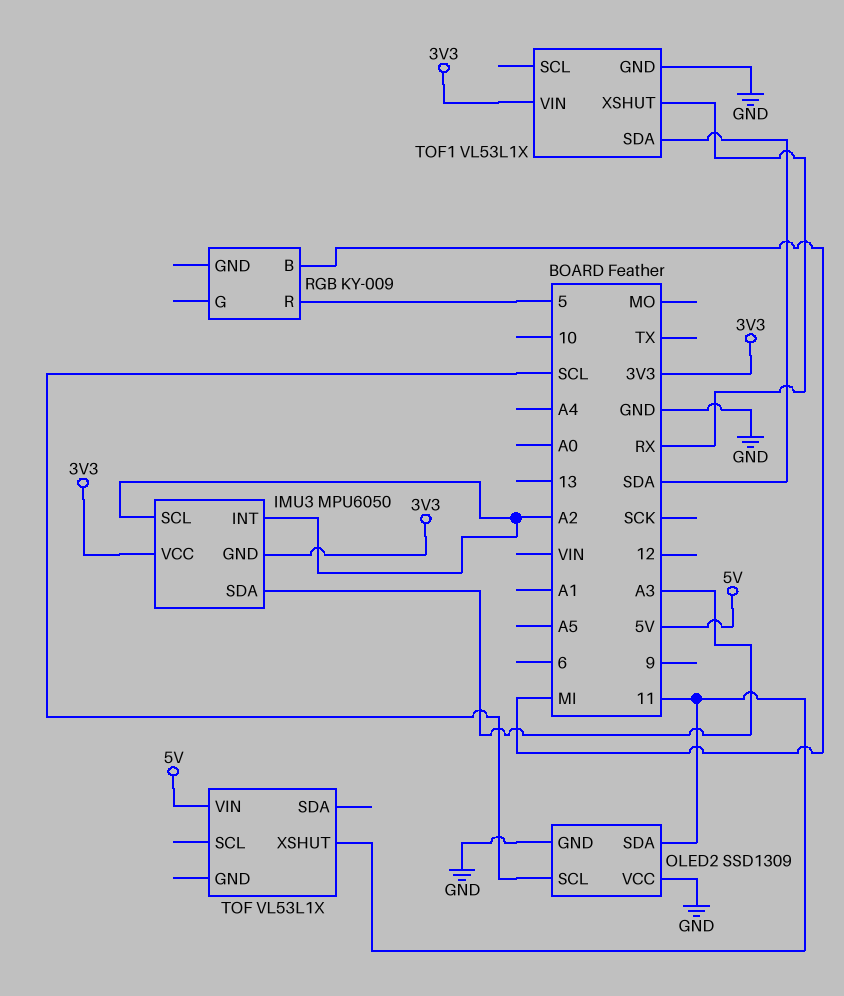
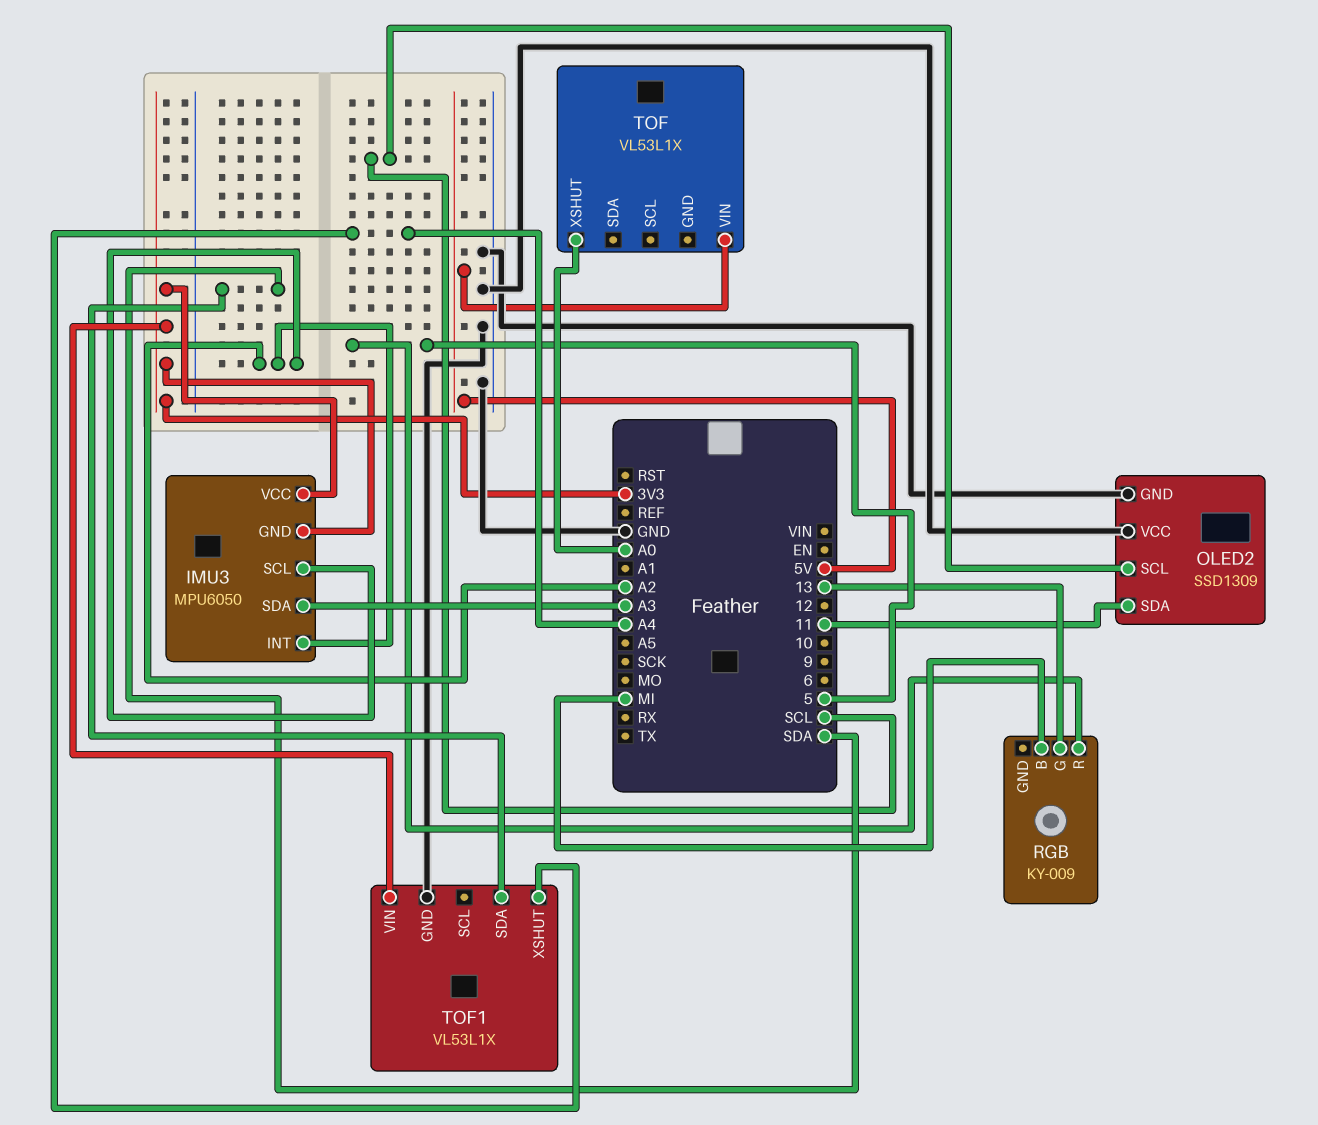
RGB pin G: none -> 13
TOF pin XSHUT: 11 -> A0
TOF1 pin XSHUT: RX -> A4

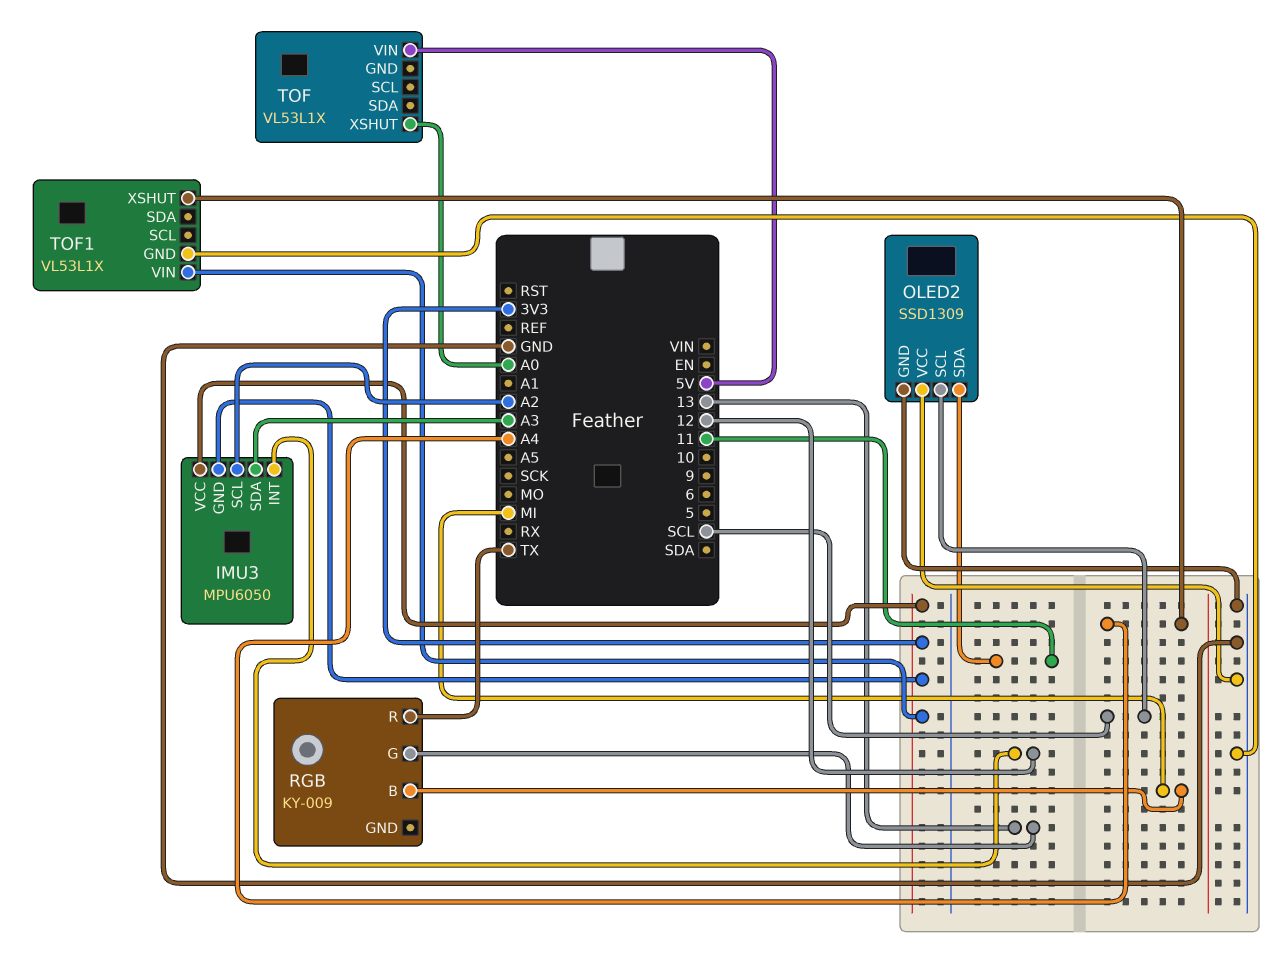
IMU3 pin INT: A2 -> 12
RGB pin R: 5 -> TX
TOF1 pin SDA: SDA -> none

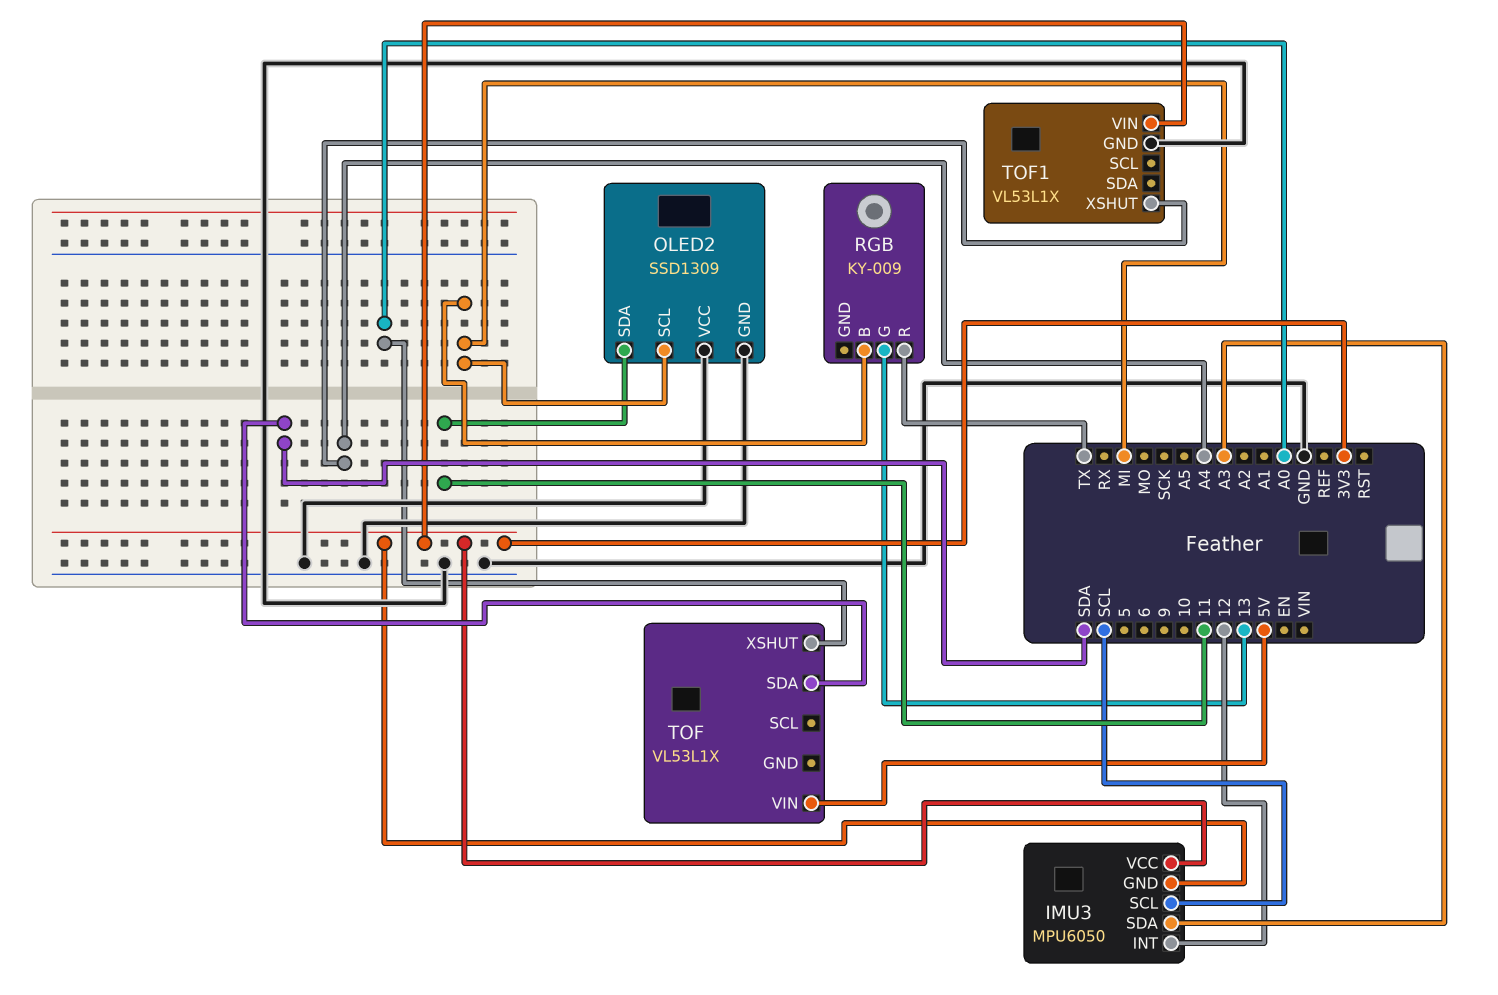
IMU3 pin SCL: A2 -> SCL
OLED2 pin SCL: SCL -> MI
TOF pin SDA: none -> SDA

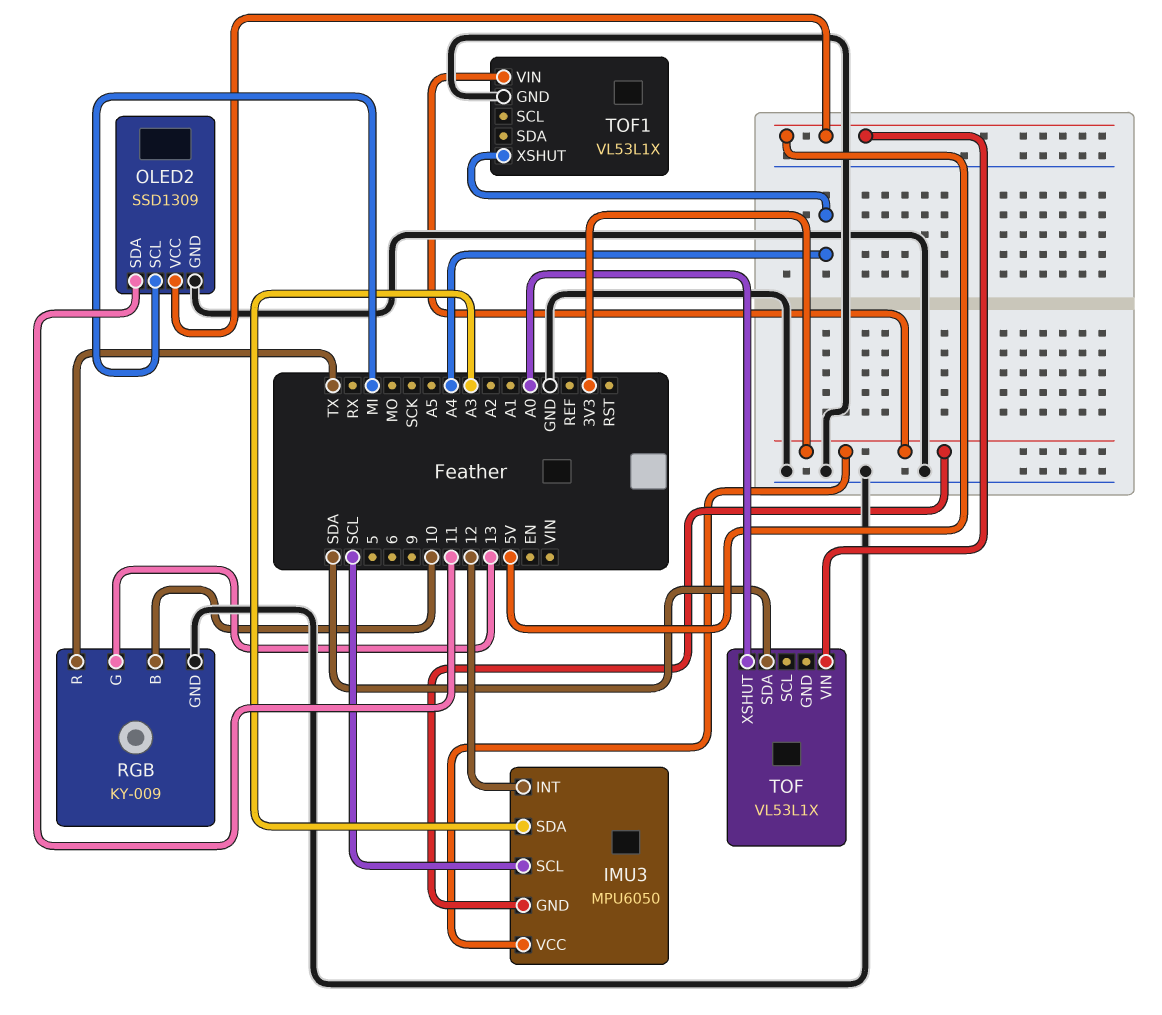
OLED2 pin VCC: GND -> 5V
RGB pin B: MI -> 10
RGB pin GND: none -> GND

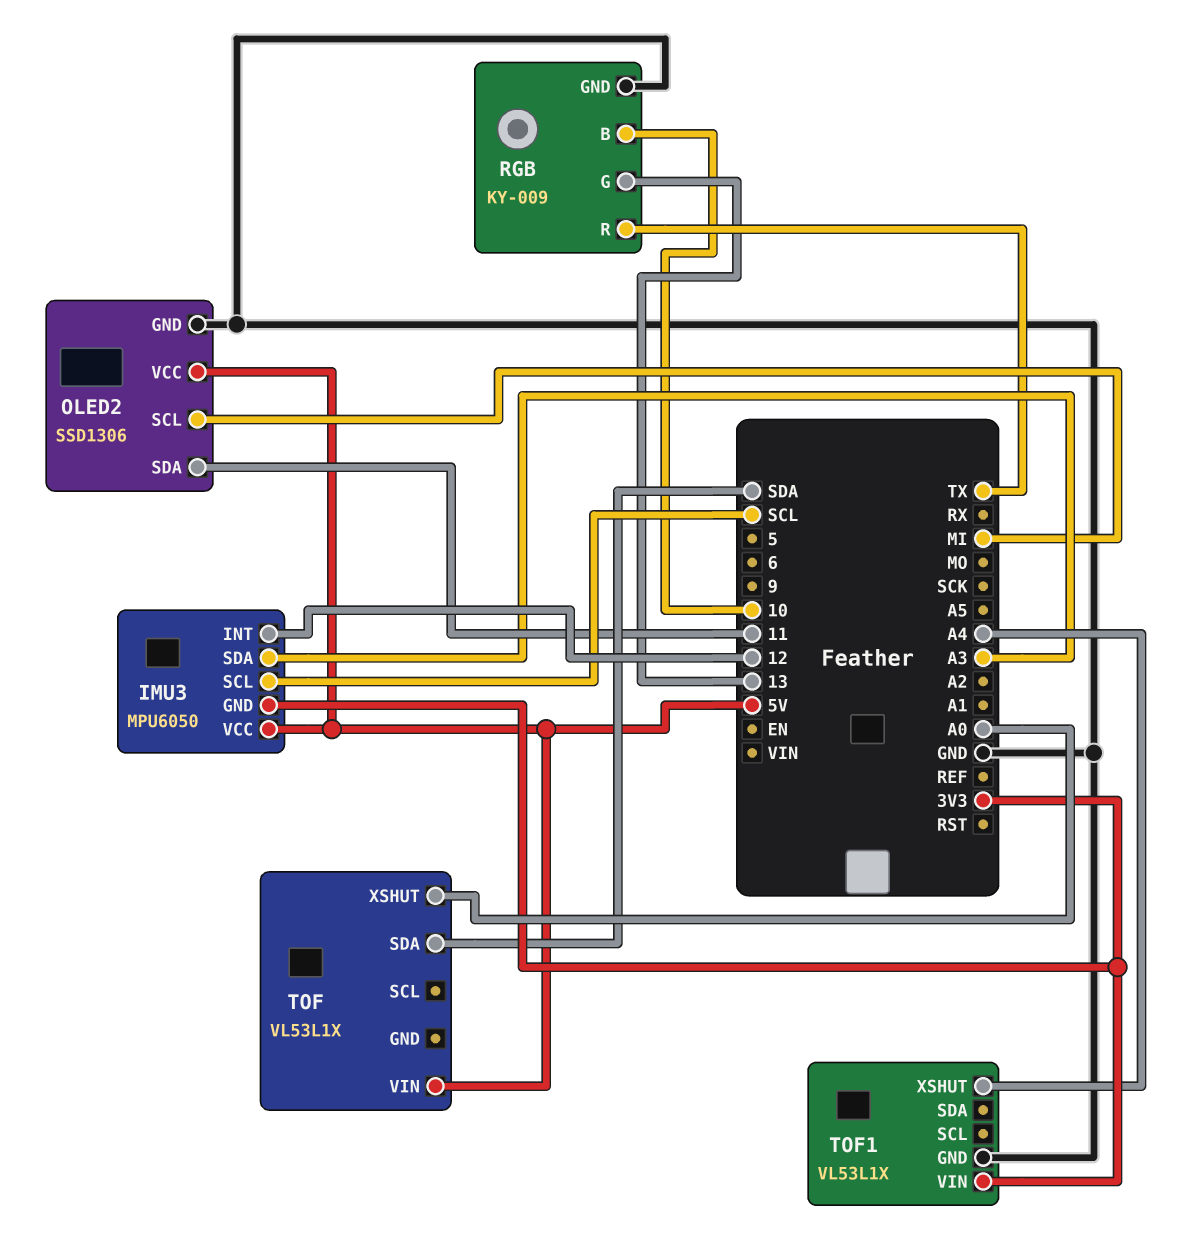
IMU3 pin VCC: 3V3 -> 5V
OLED2: SSD1309 -> SSD1306

